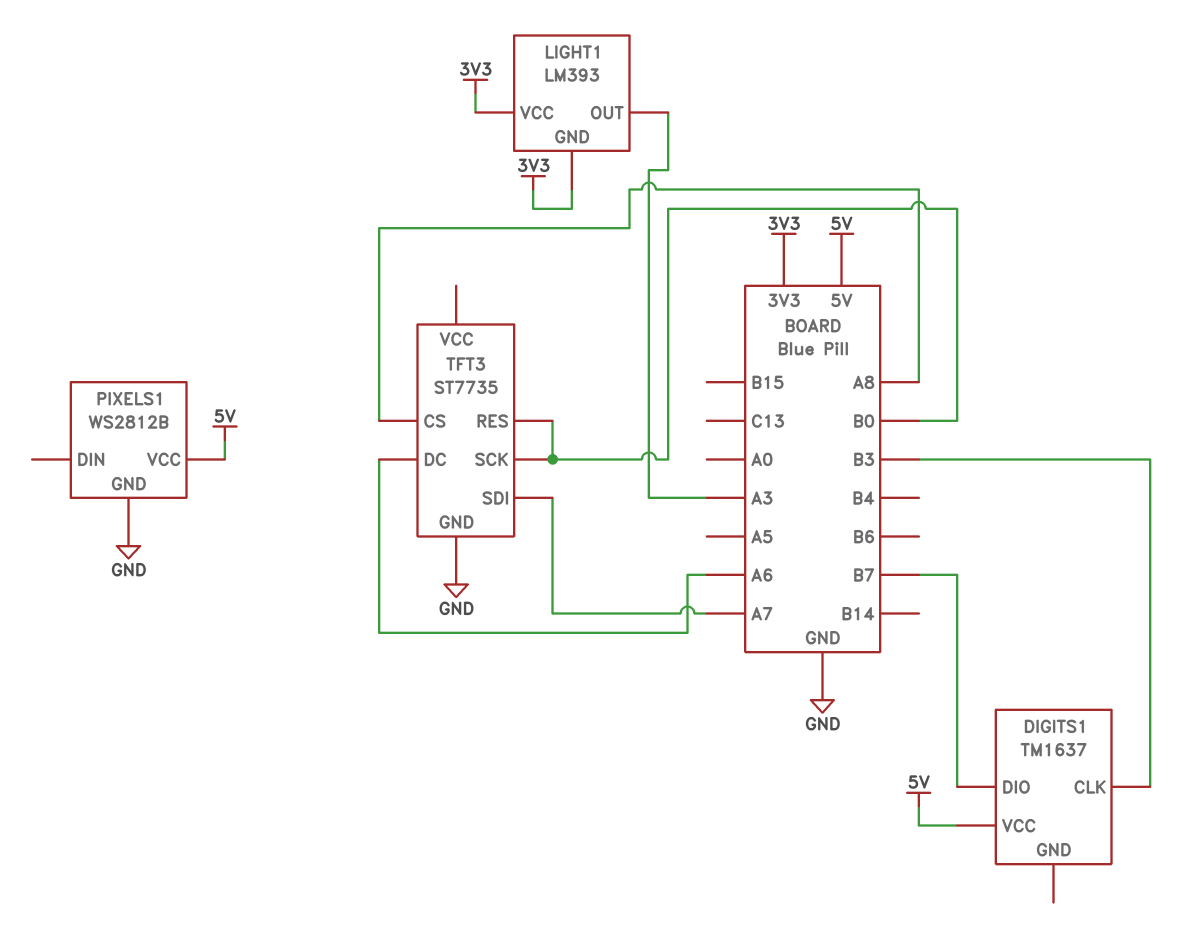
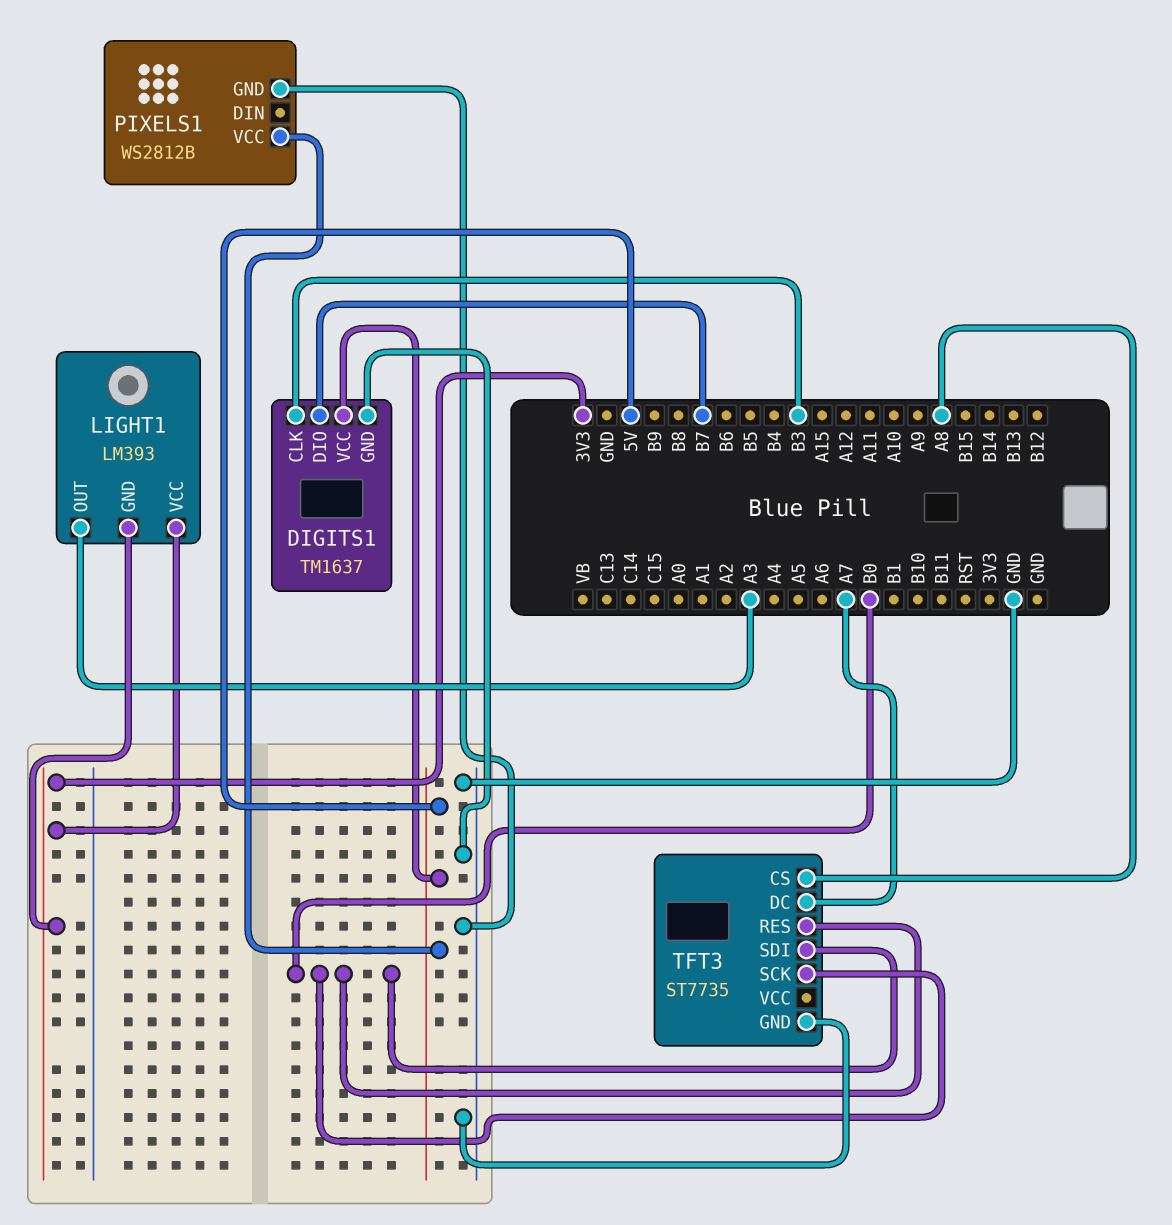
DIGITS1 pin GND: none -> GND
TFT3 pin DC: A6 -> A7
TFT3 pin SDI: A7 -> B0

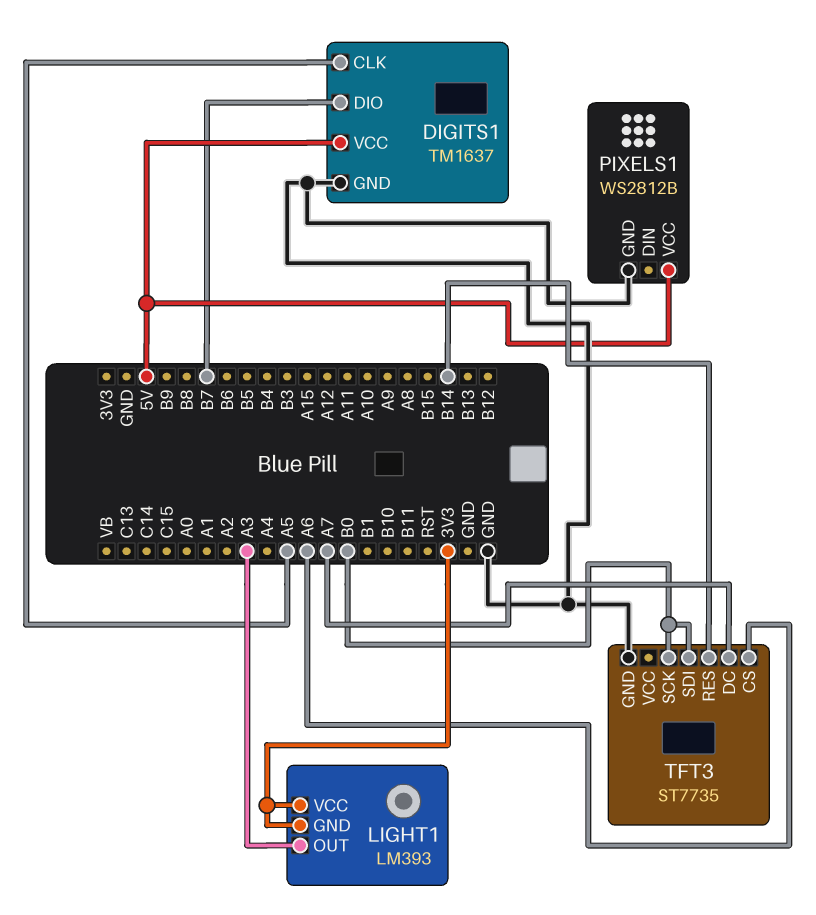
DIGITS1 pin CLK: B3 -> A5
TFT3 pin CS: A8 -> A6
TFT3 pin RES: B0 -> B14

